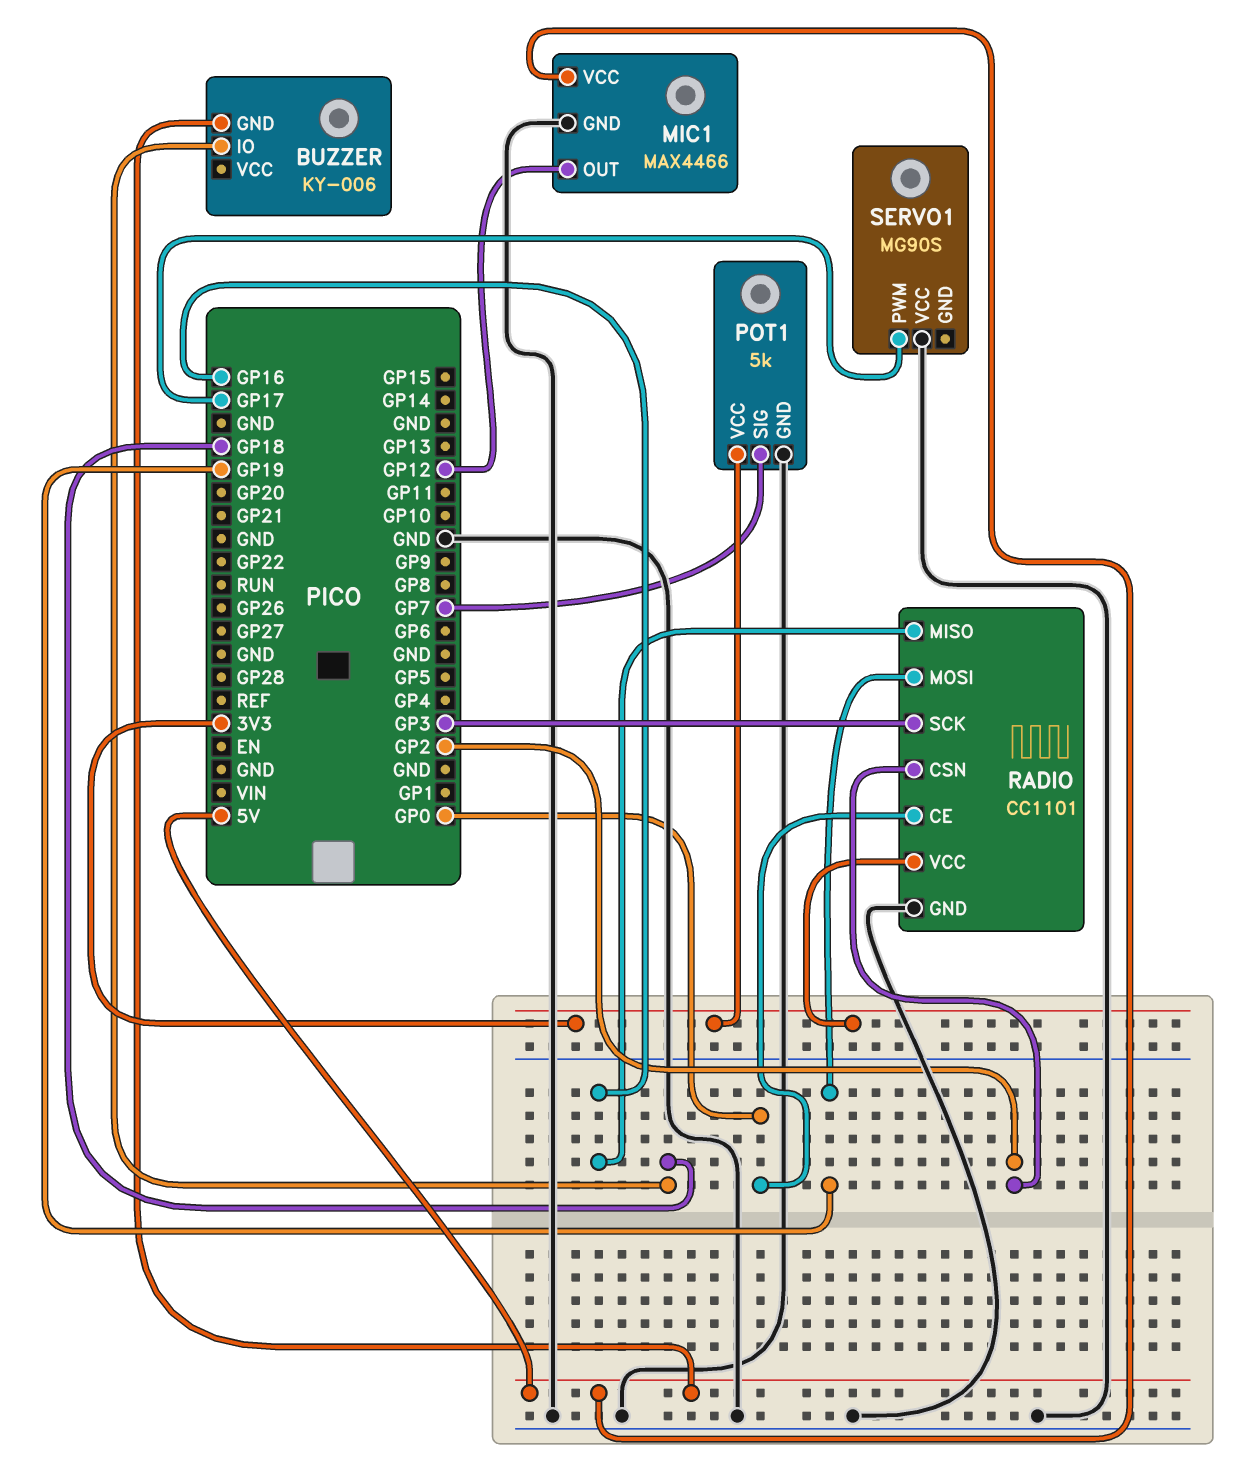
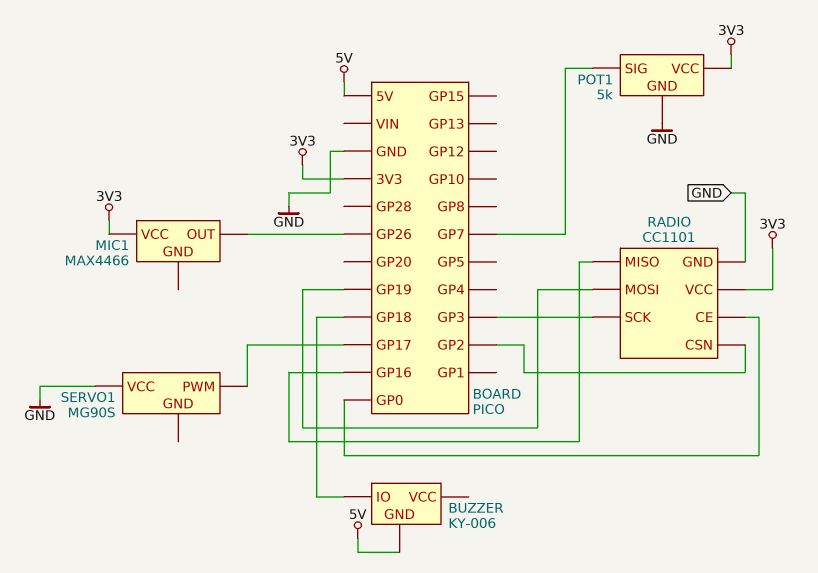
MIC1 pin GND: GND -> none
MIC1 pin OUT: GP12 -> GP26
MIC1 pin VCC: 5V -> 3V3

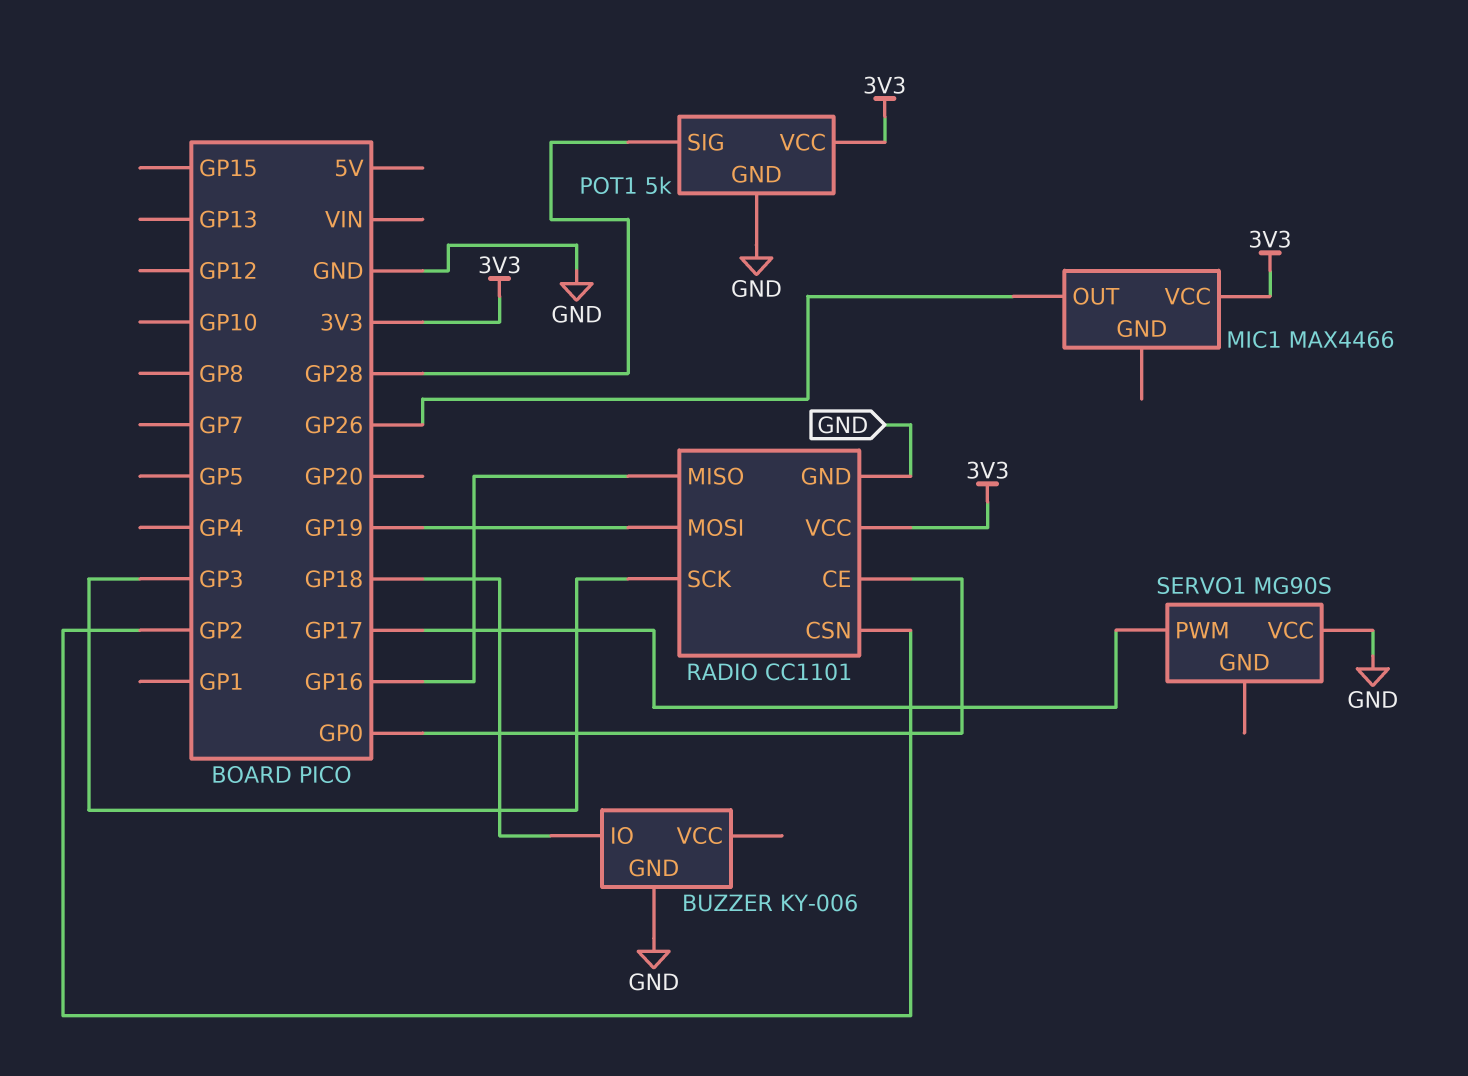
BUZZER pin GND: 5V -> GND
POT1 pin SIG: GP7 -> GP28

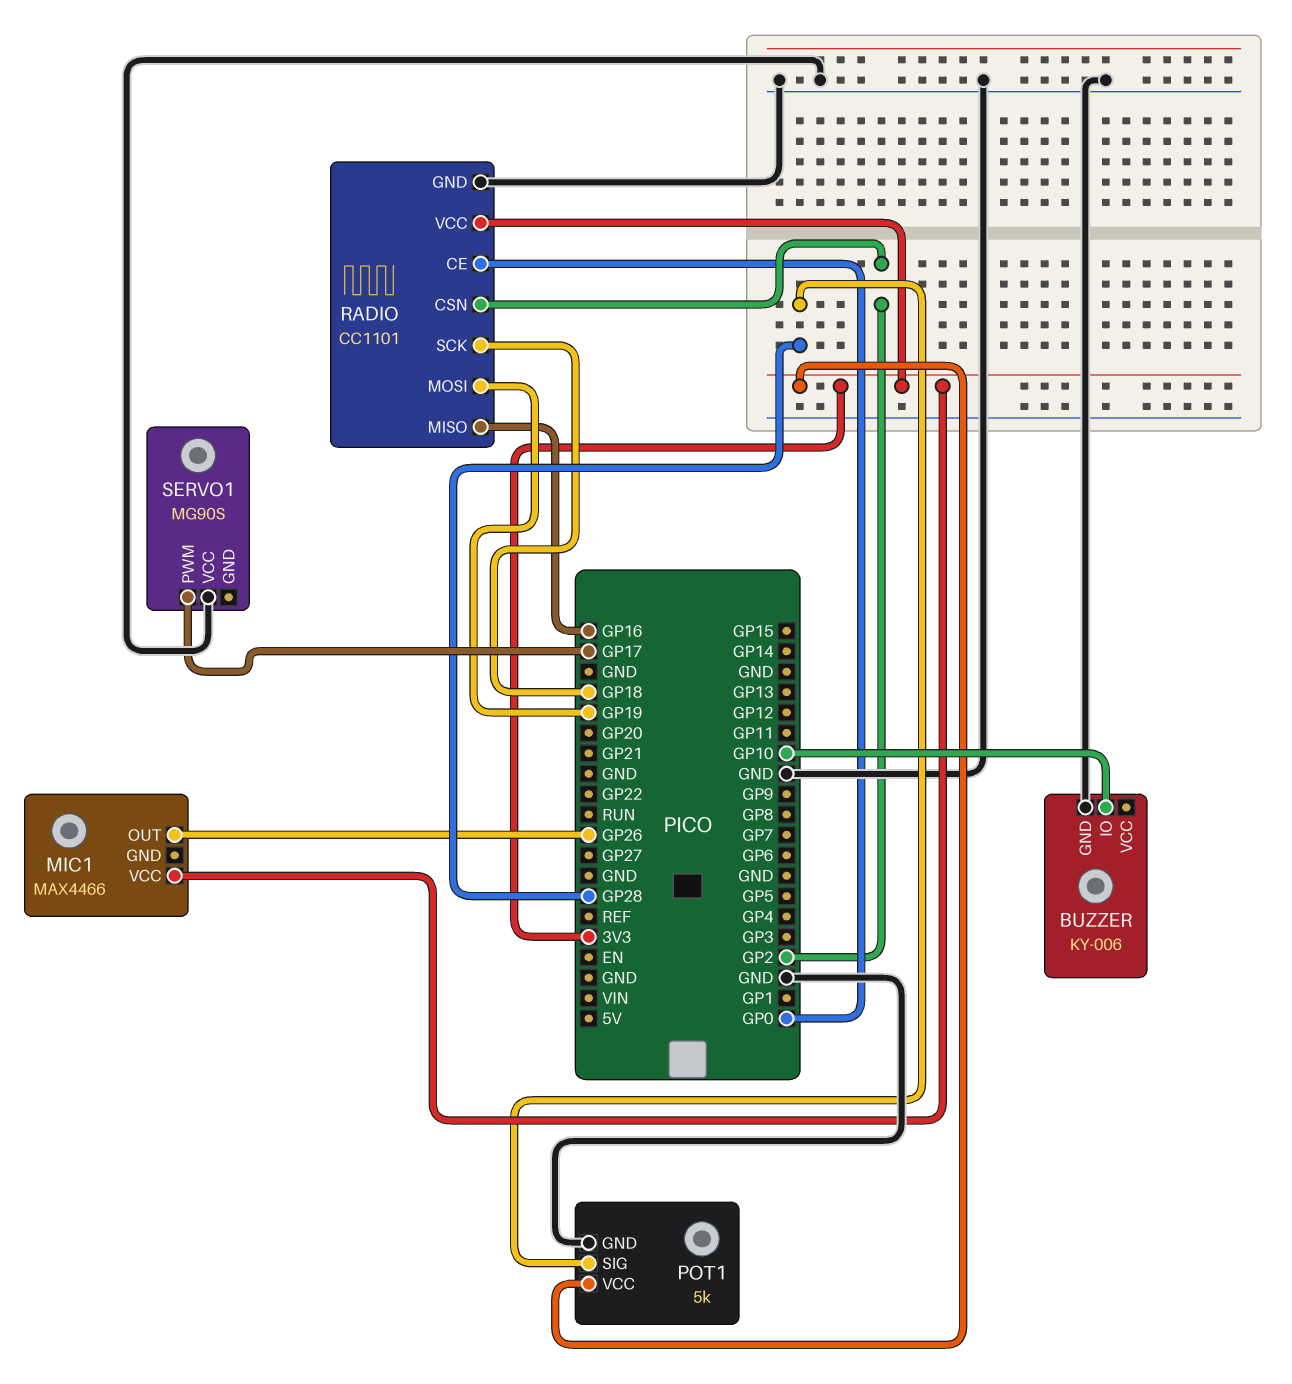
BUZZER pin IO: GP18 -> GP10
RADIO pin SCK: GP3 -> GP18

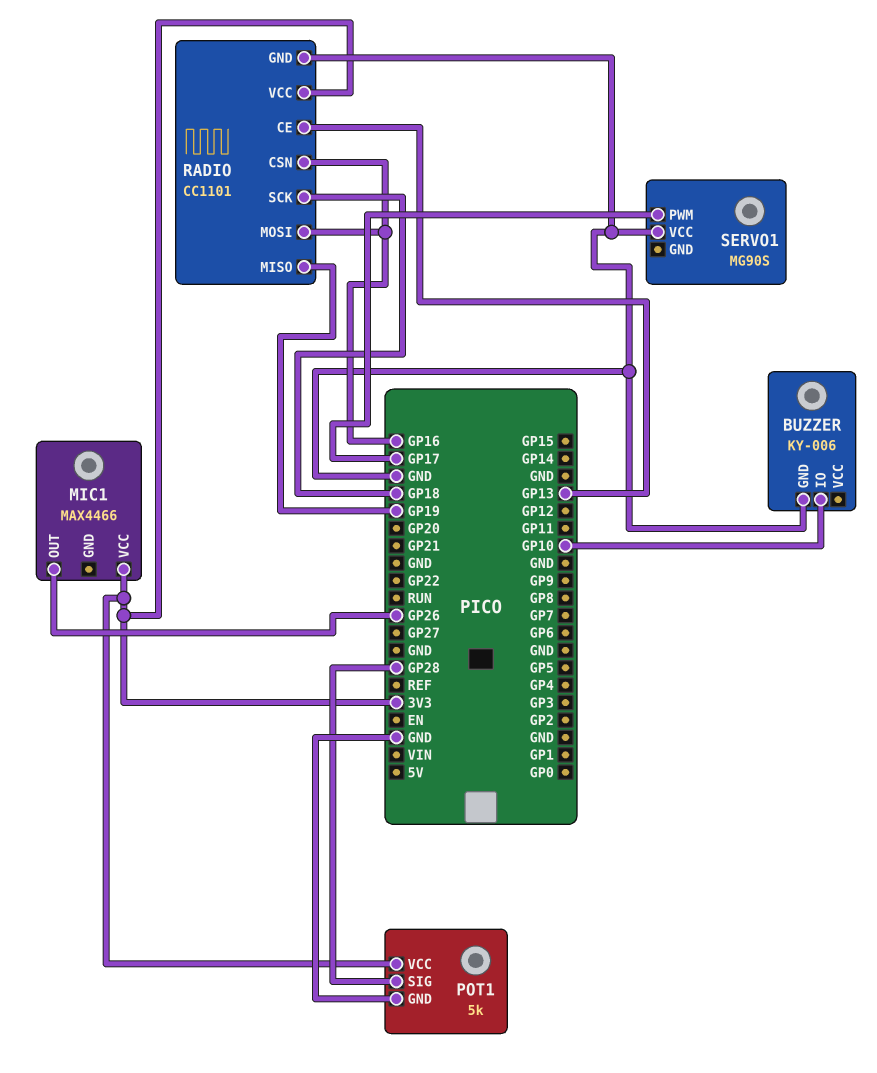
RADIO pin CE: GP0 -> GP13
RADIO pin CSN: GP2 -> GP16
RADIO pin MISO: GP16 -> GP19
RADIO pin MOSI: GP19 -> GP16

